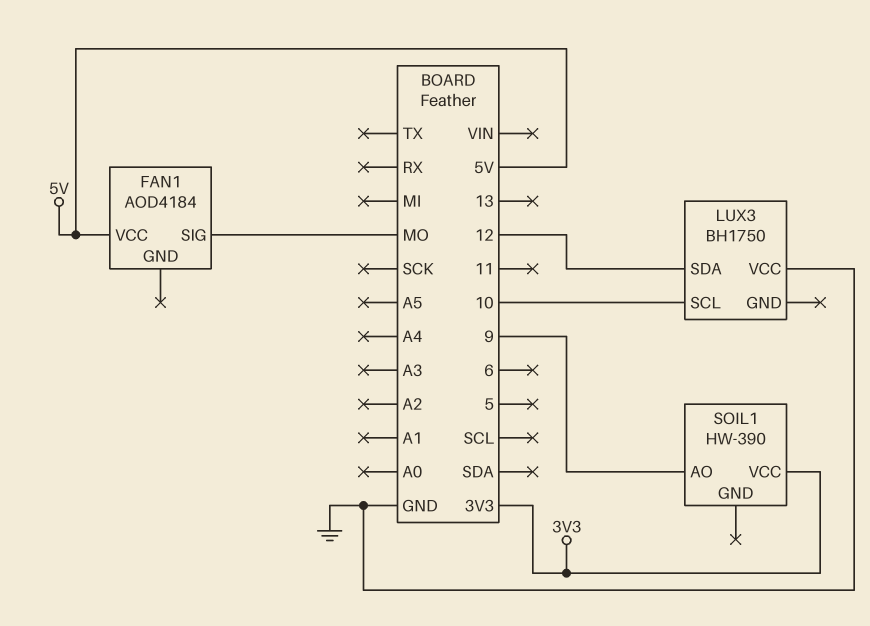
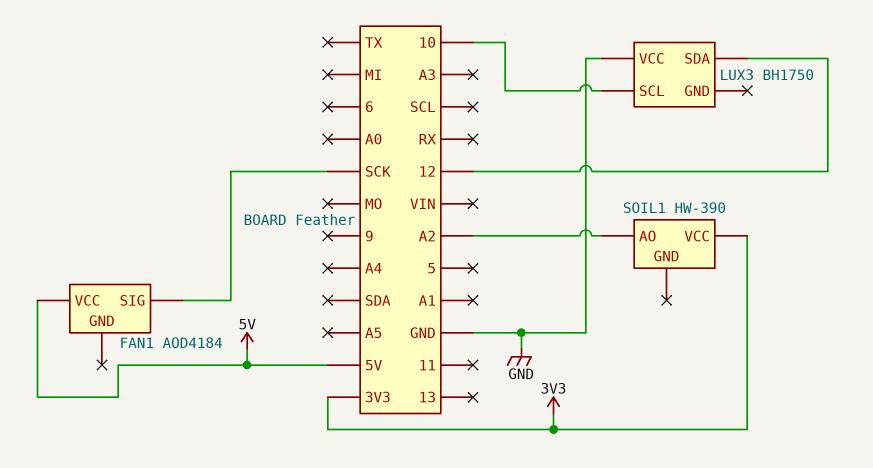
FAN1 pin SIG: MO -> SCK
SOIL1 pin AO: 9 -> A2

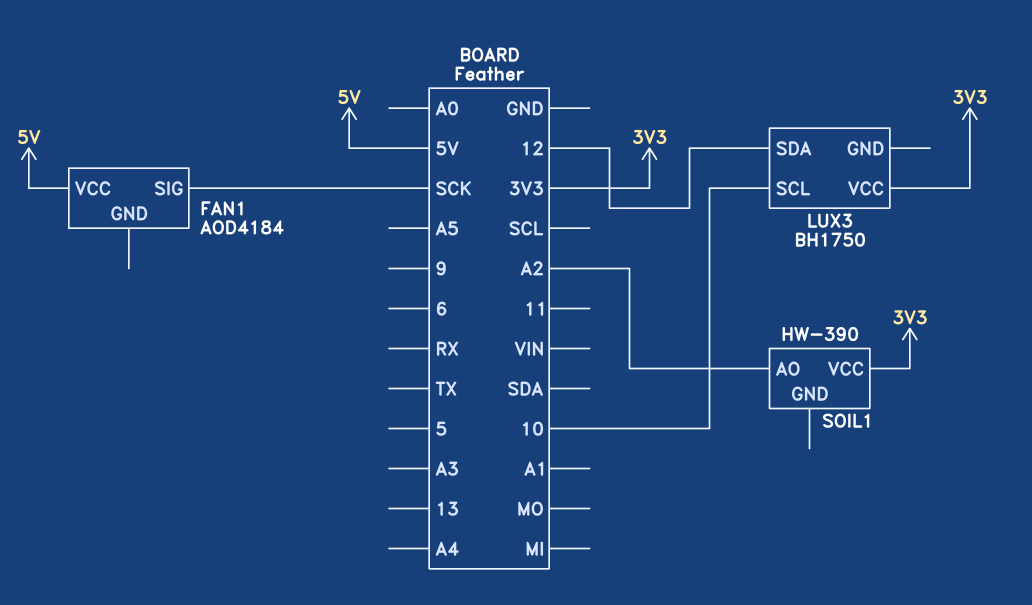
LUX3 pin VCC: GND -> 3V3

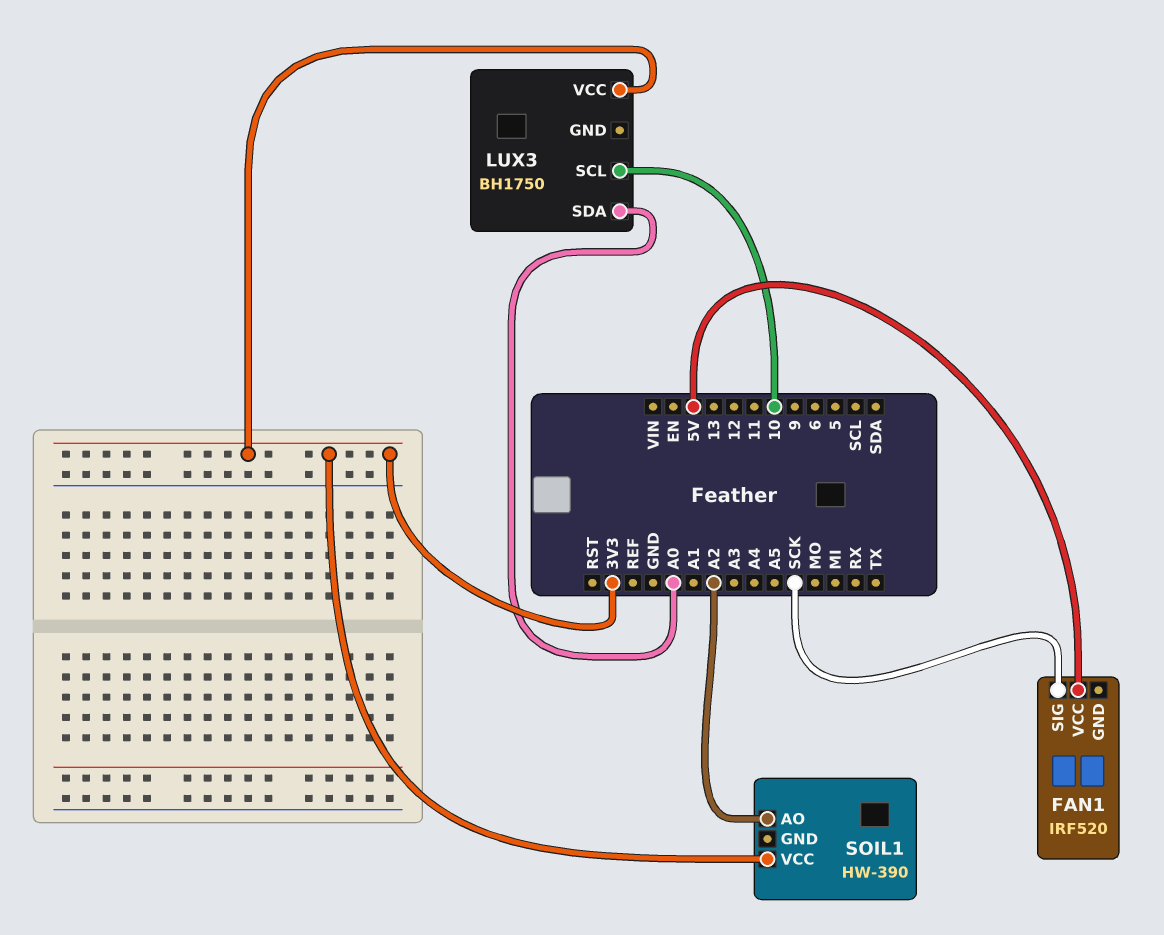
FAN1: AOD4184 -> IRF520
LUX3 pin SDA: 12 -> A0

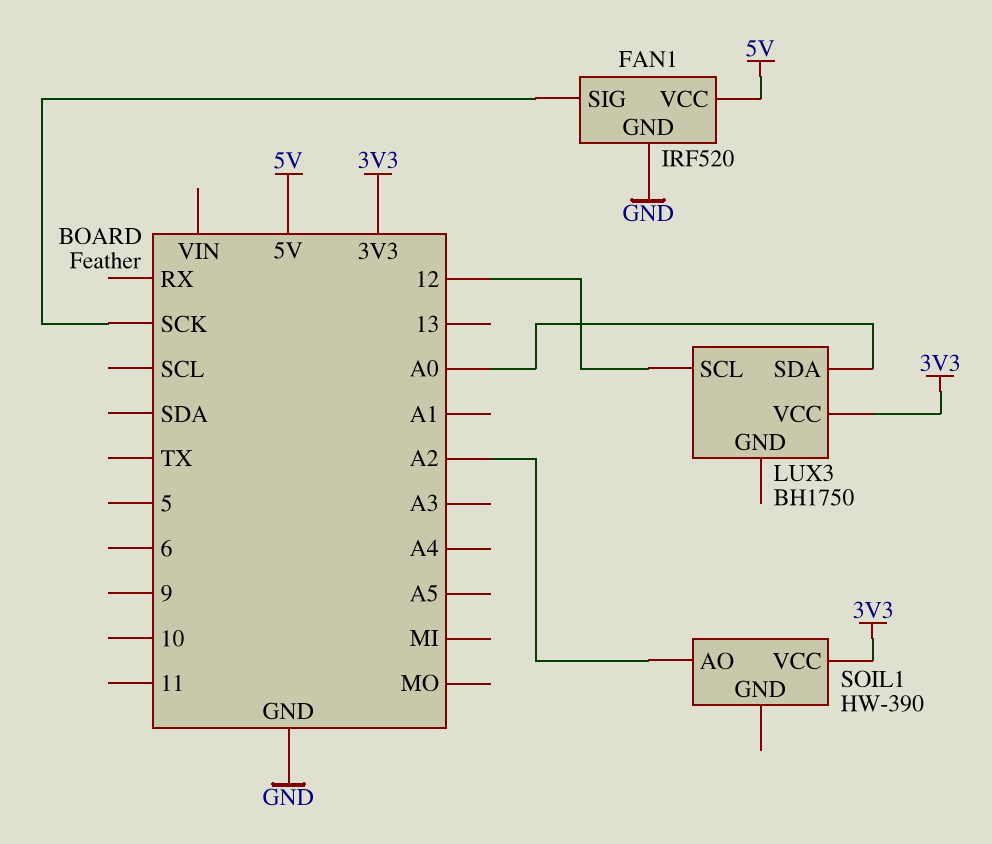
FAN1 pin GND: none -> GND
LUX3 pin SCL: 10 -> 12

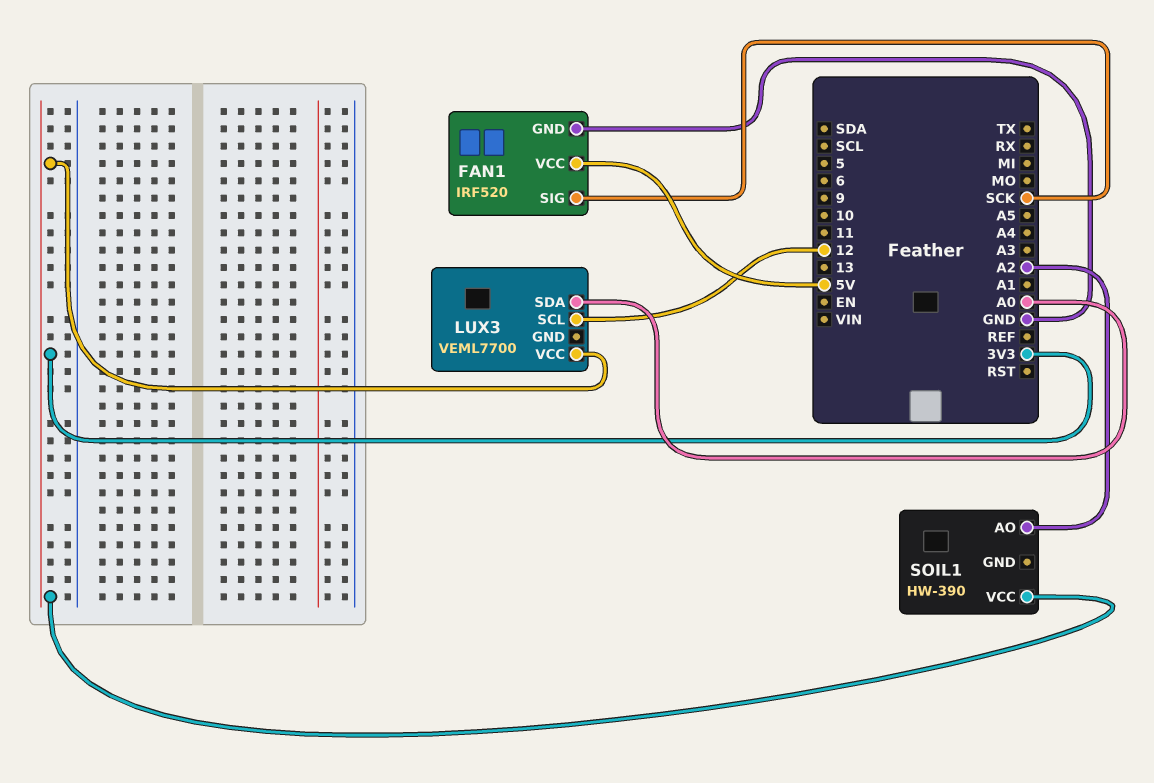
LUX3: BH1750 -> VEML7700

